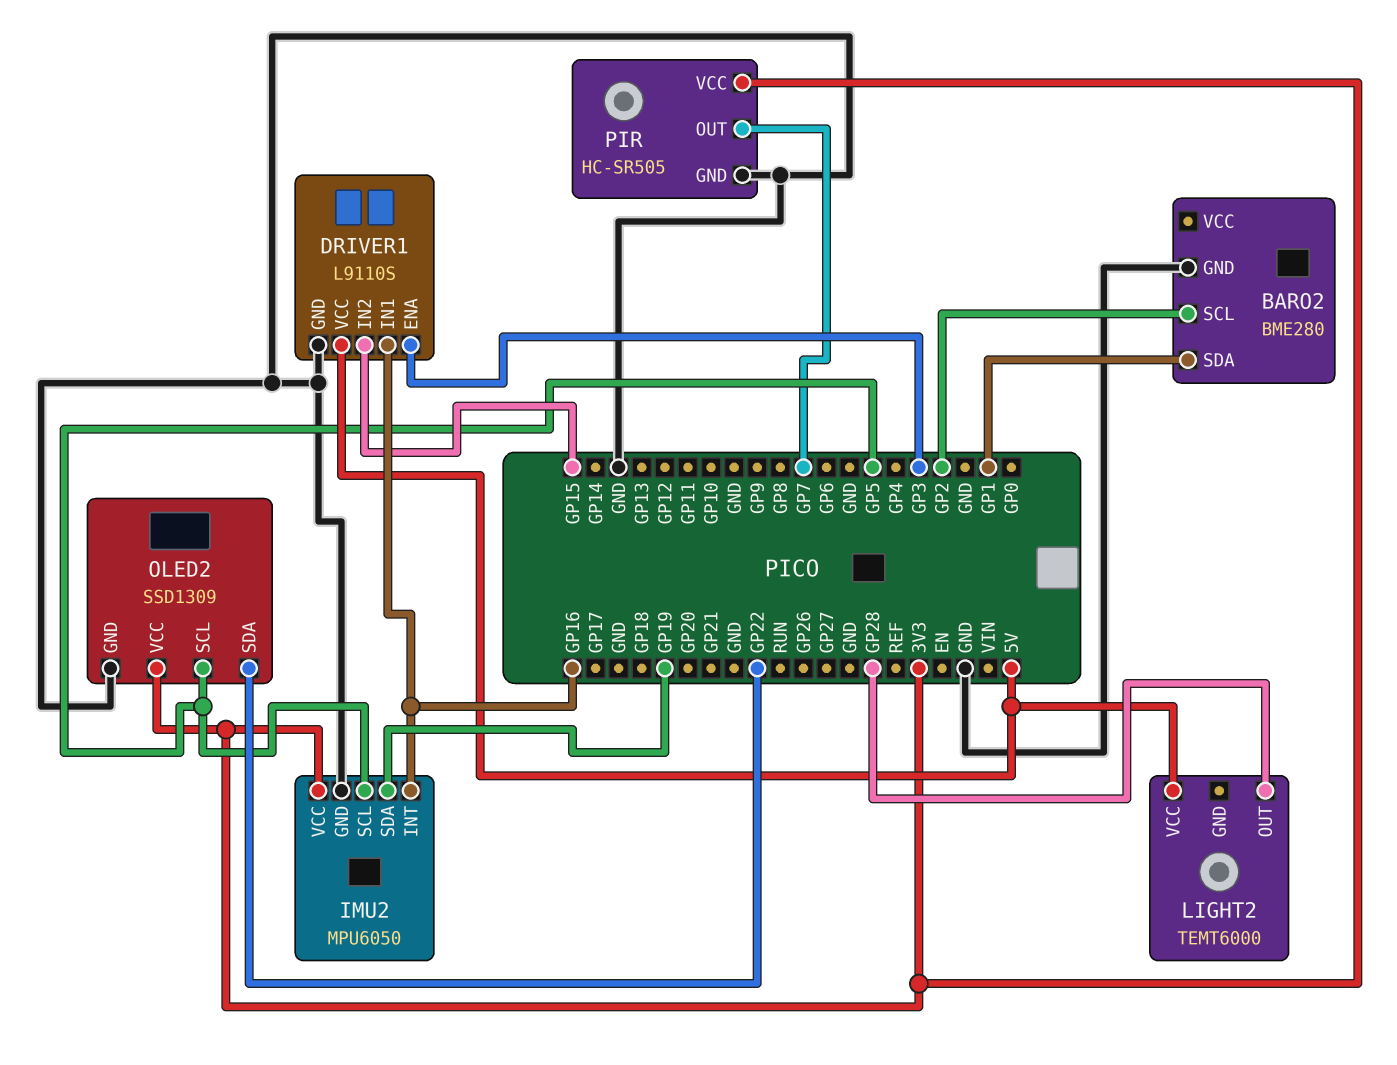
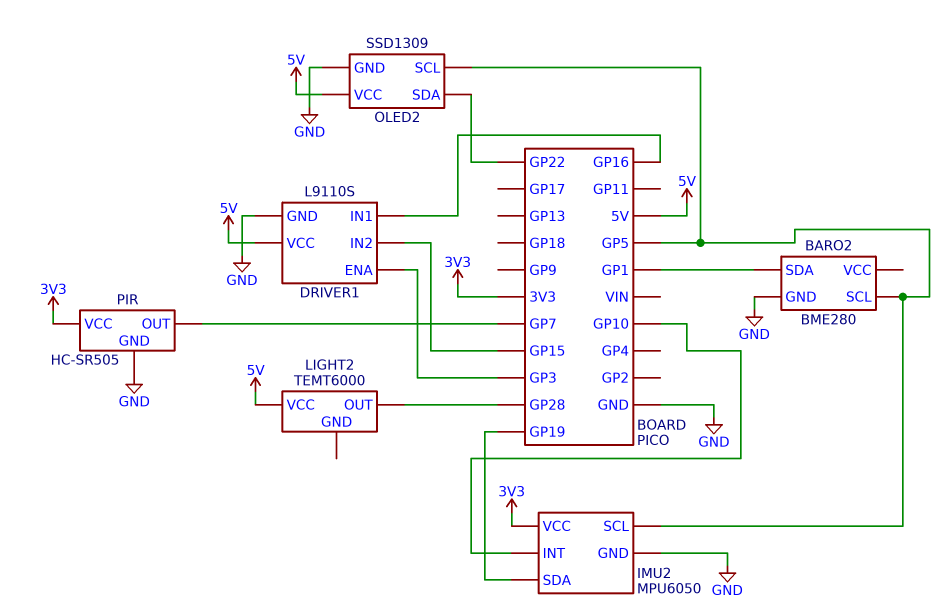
BARO2 pin SCL: GP2 -> GP5
IMU2 pin INT: GP16 -> GP10
OLED2 pin VCC: 3V3 -> 5V

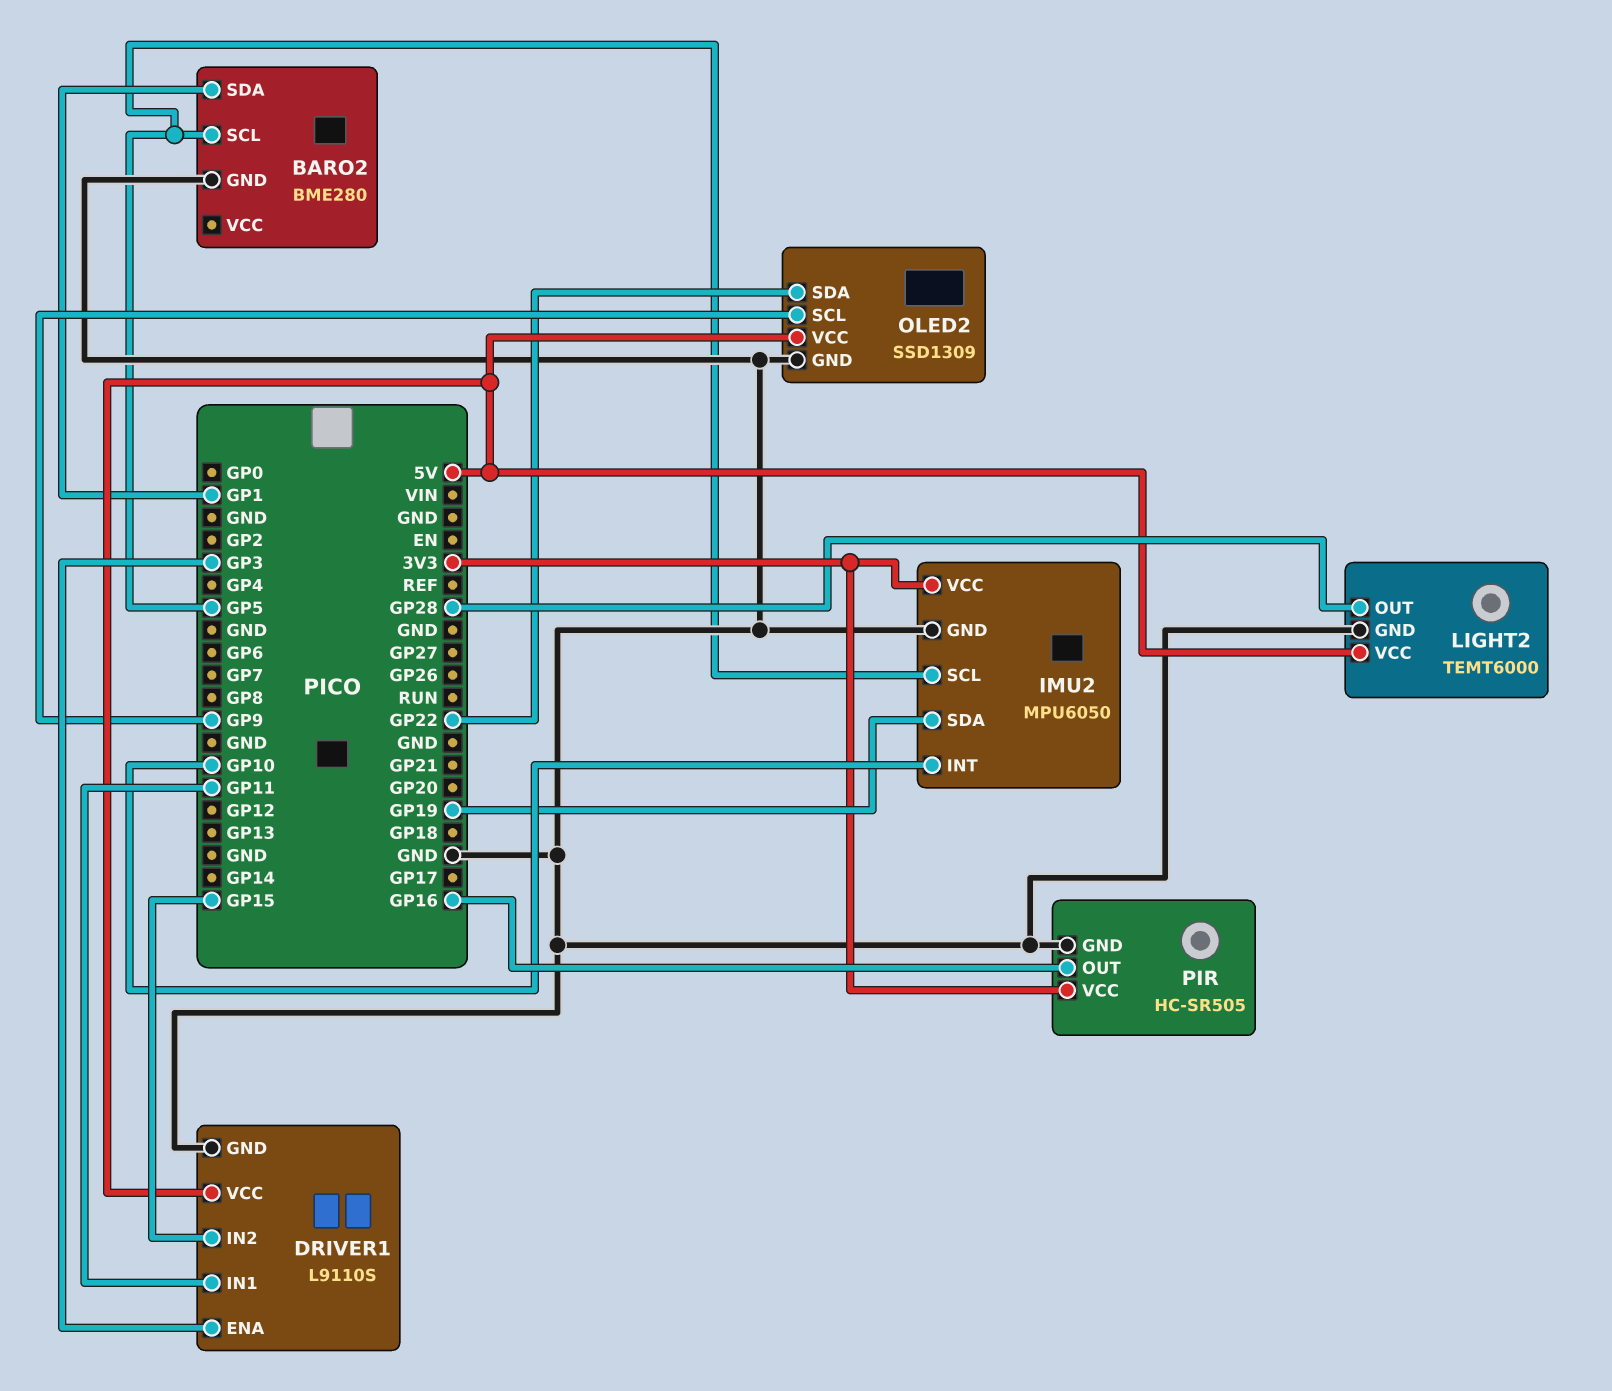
DRIVER1 pin IN1: GP16 -> GP11
LIGHT2 pin GND: none -> GND
OLED2 pin SCL: GP5 -> GP9
PIR pin OUT: GP7 -> GP16

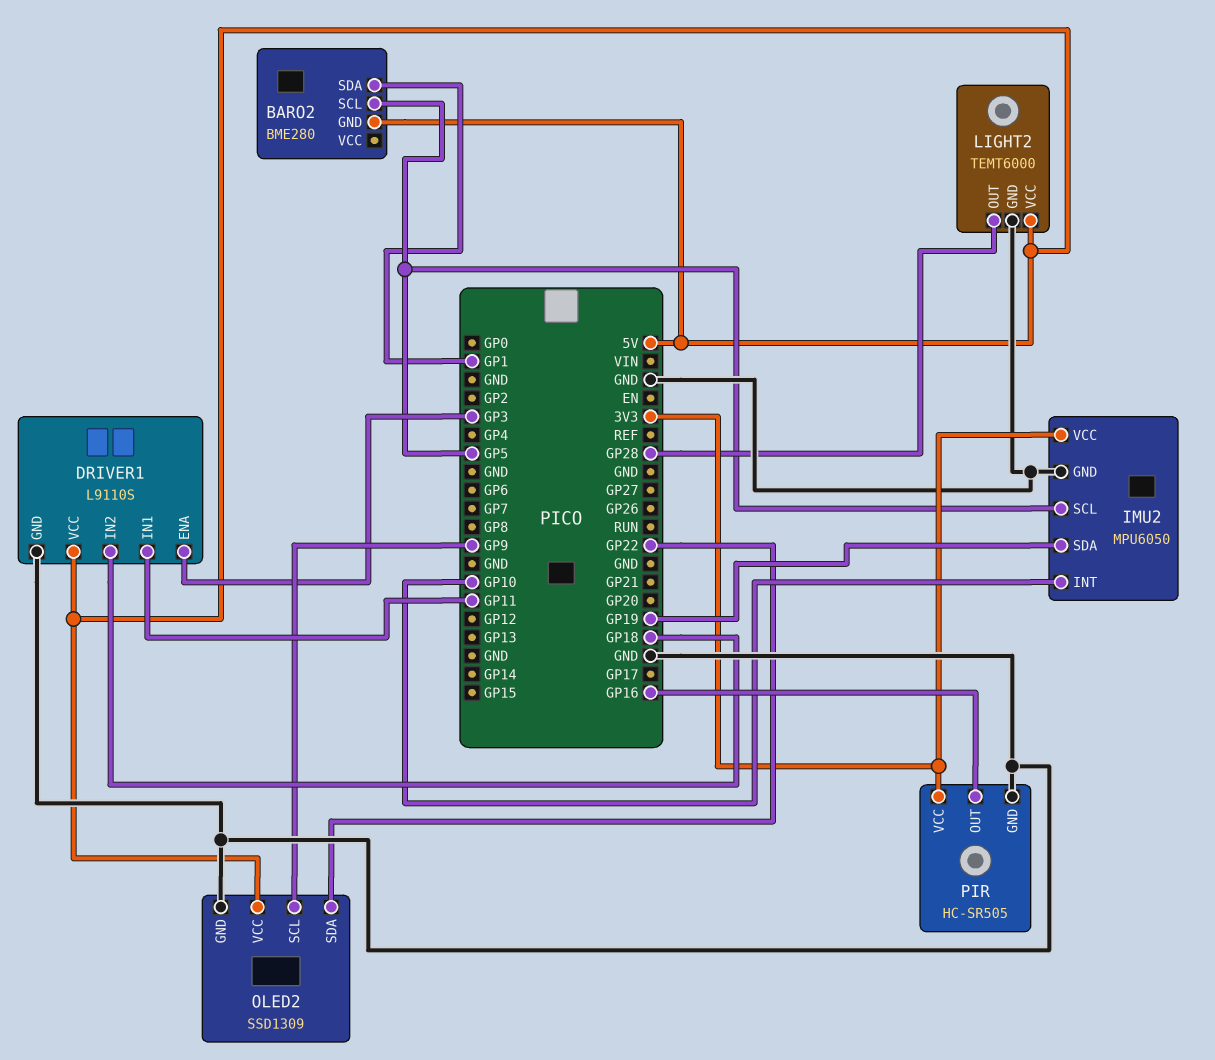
BARO2 pin GND: GND -> 5V
DRIVER1 pin IN2: GP15 -> GP18

